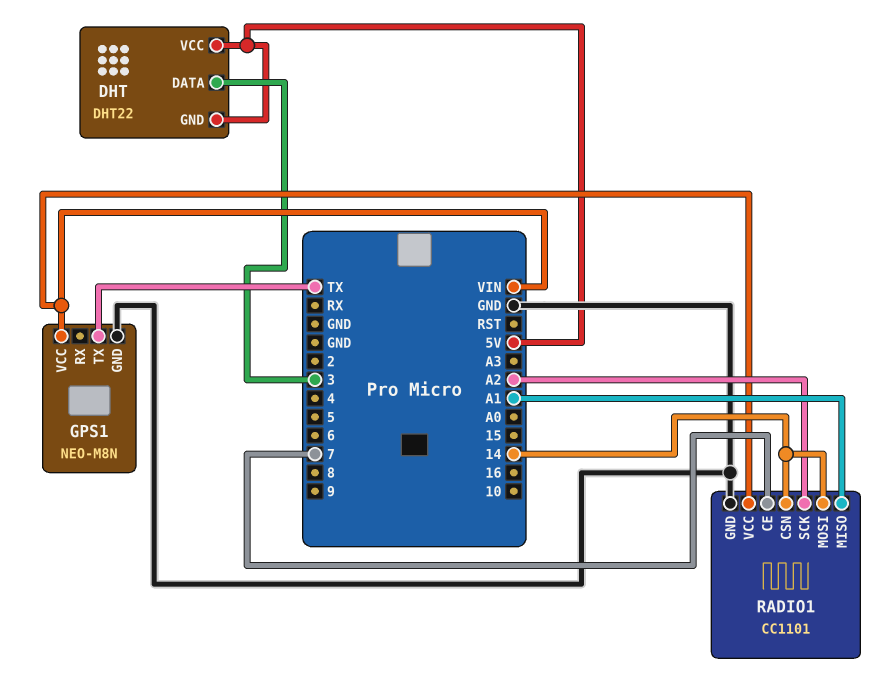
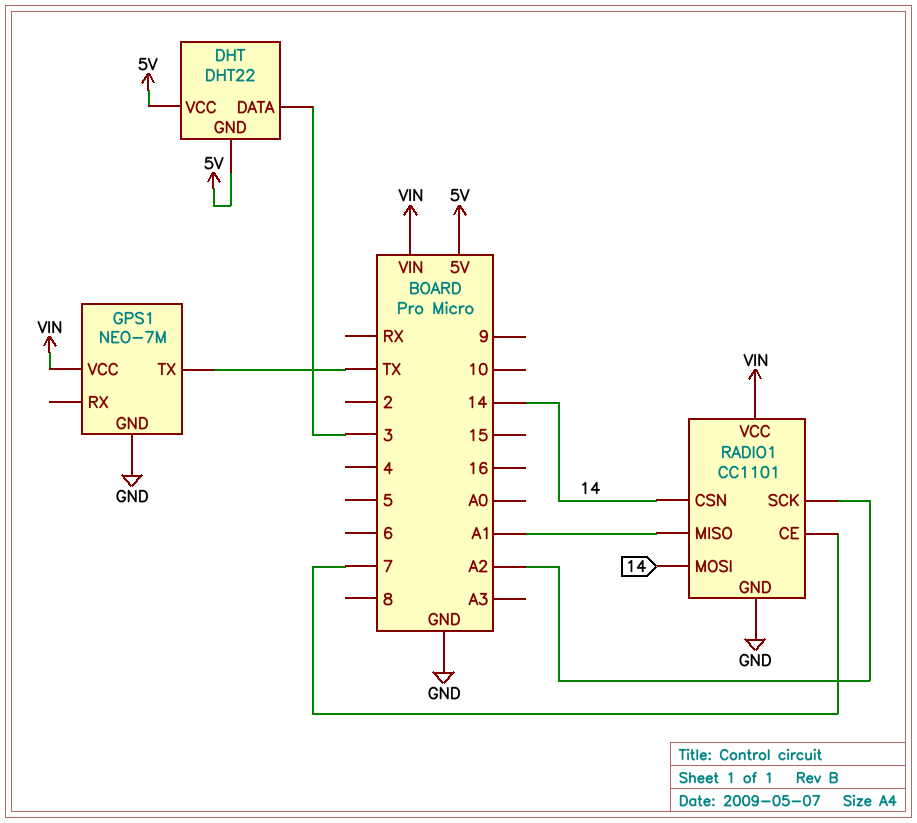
GPS1: NEO-M8N -> NEO-7M

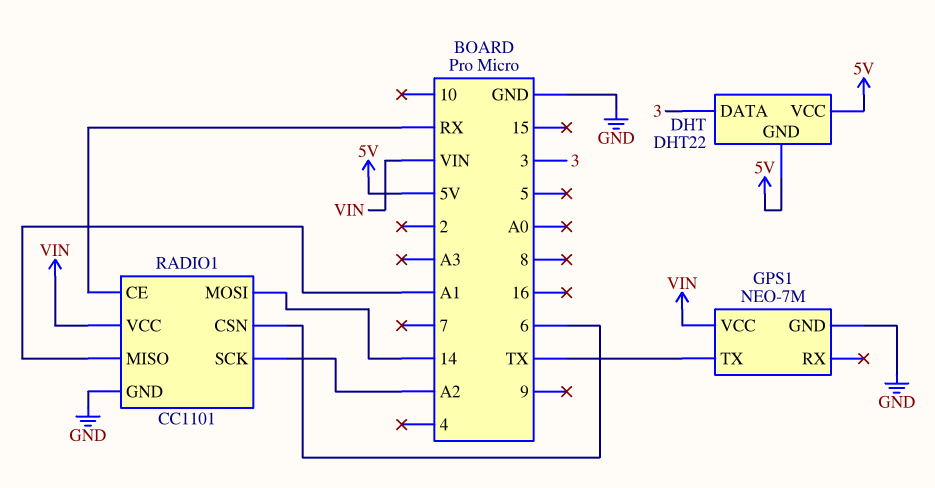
RADIO1 pin CE: 7 -> RX
RADIO1 pin CSN: 14 -> 6

